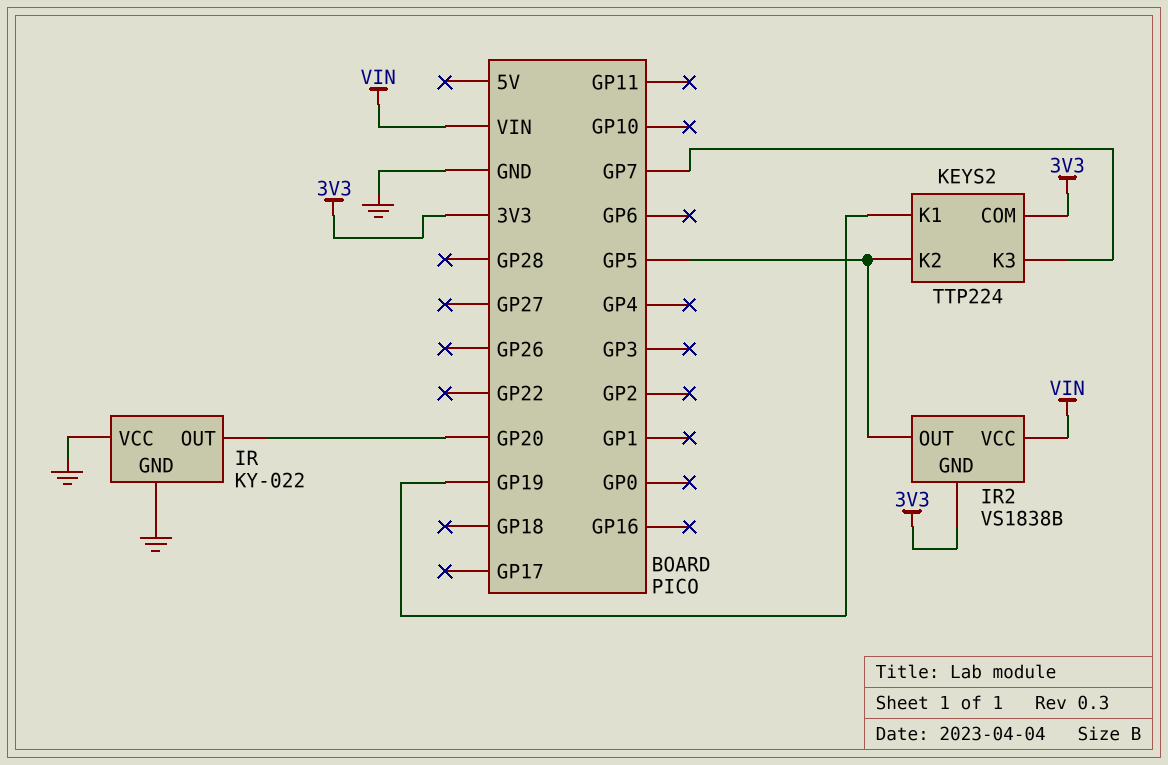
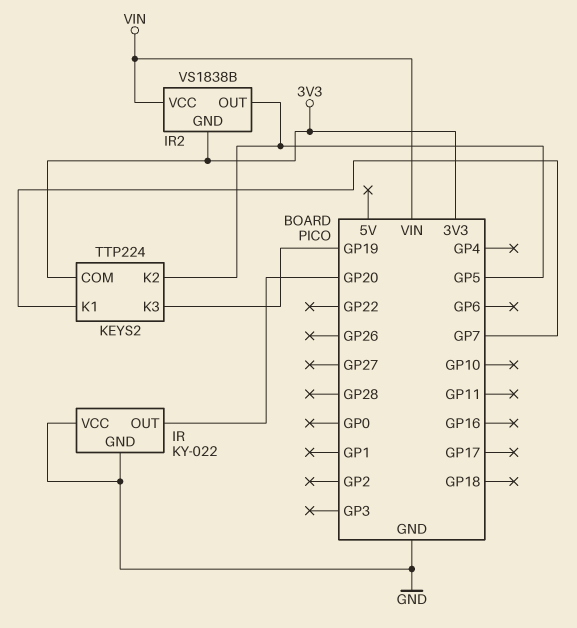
KEYS2 pin K1: GP19 -> GP7
KEYS2 pin K3: GP7 -> GP19

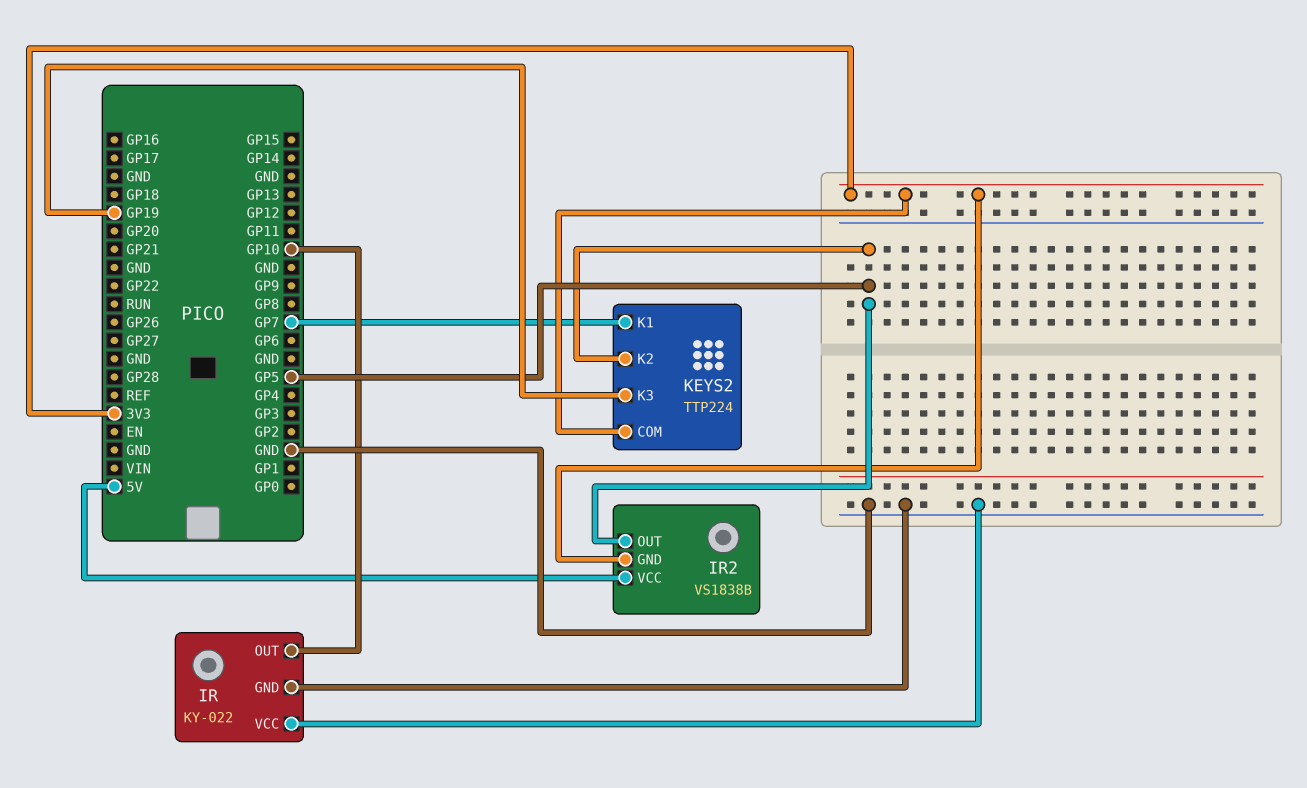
IR pin OUT: GP20 -> GP10
IR2 pin VCC: VIN -> 5V

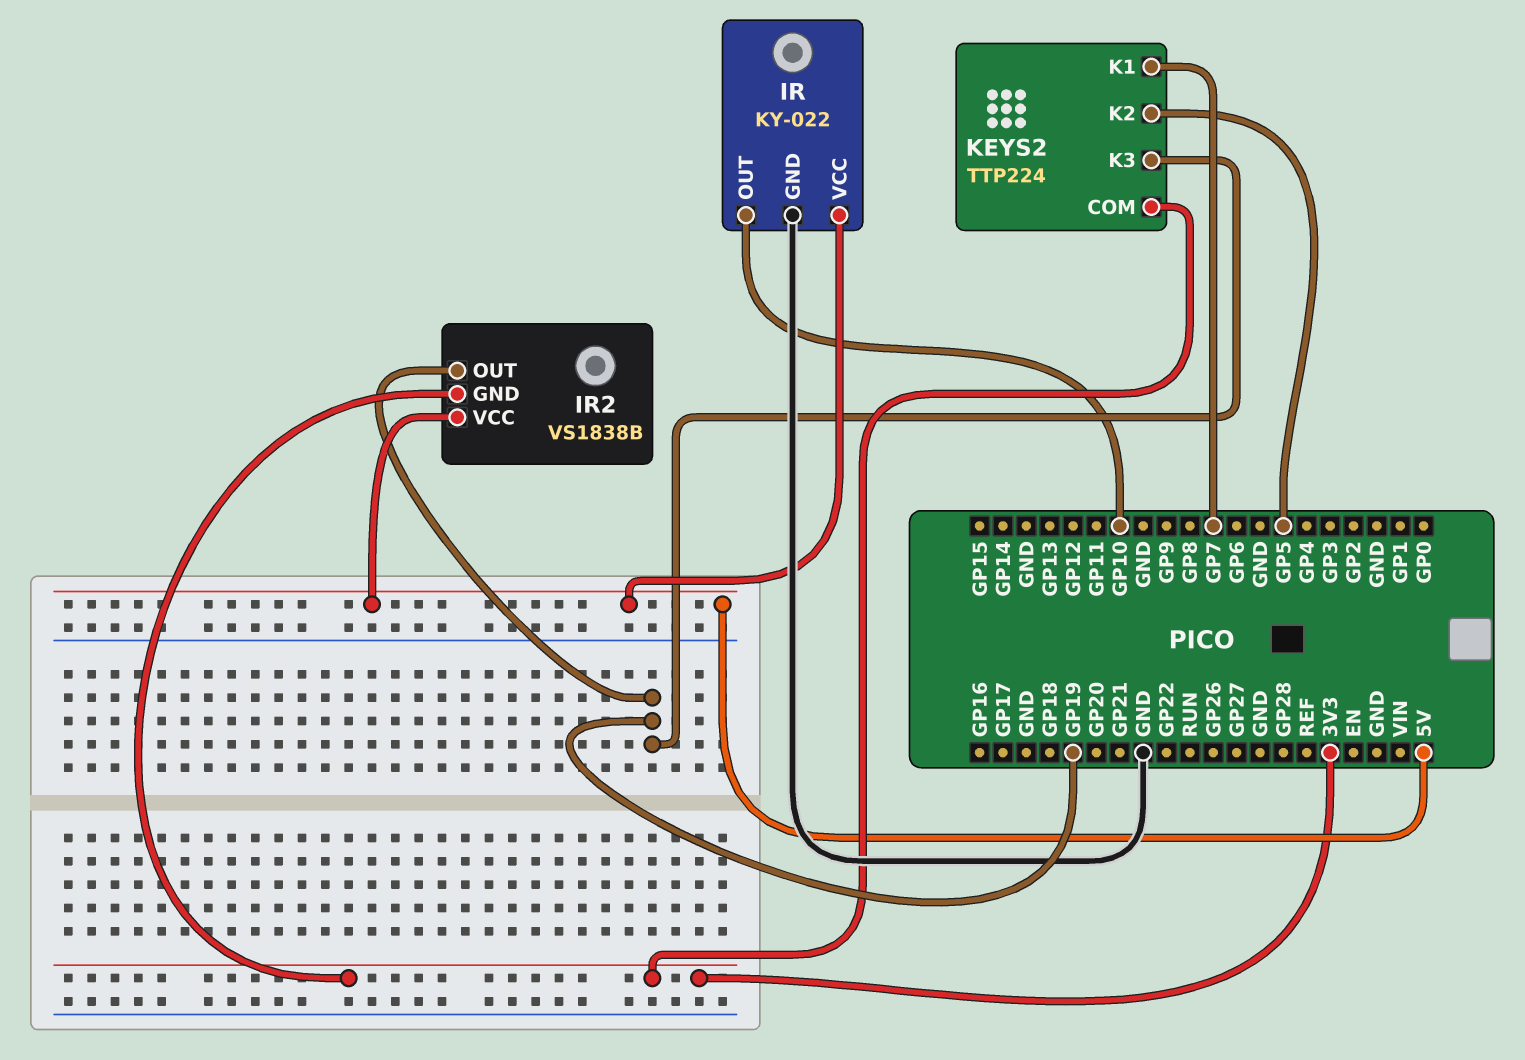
IR pin VCC: GND -> 5V
IR2 pin OUT: GP5 -> GP19

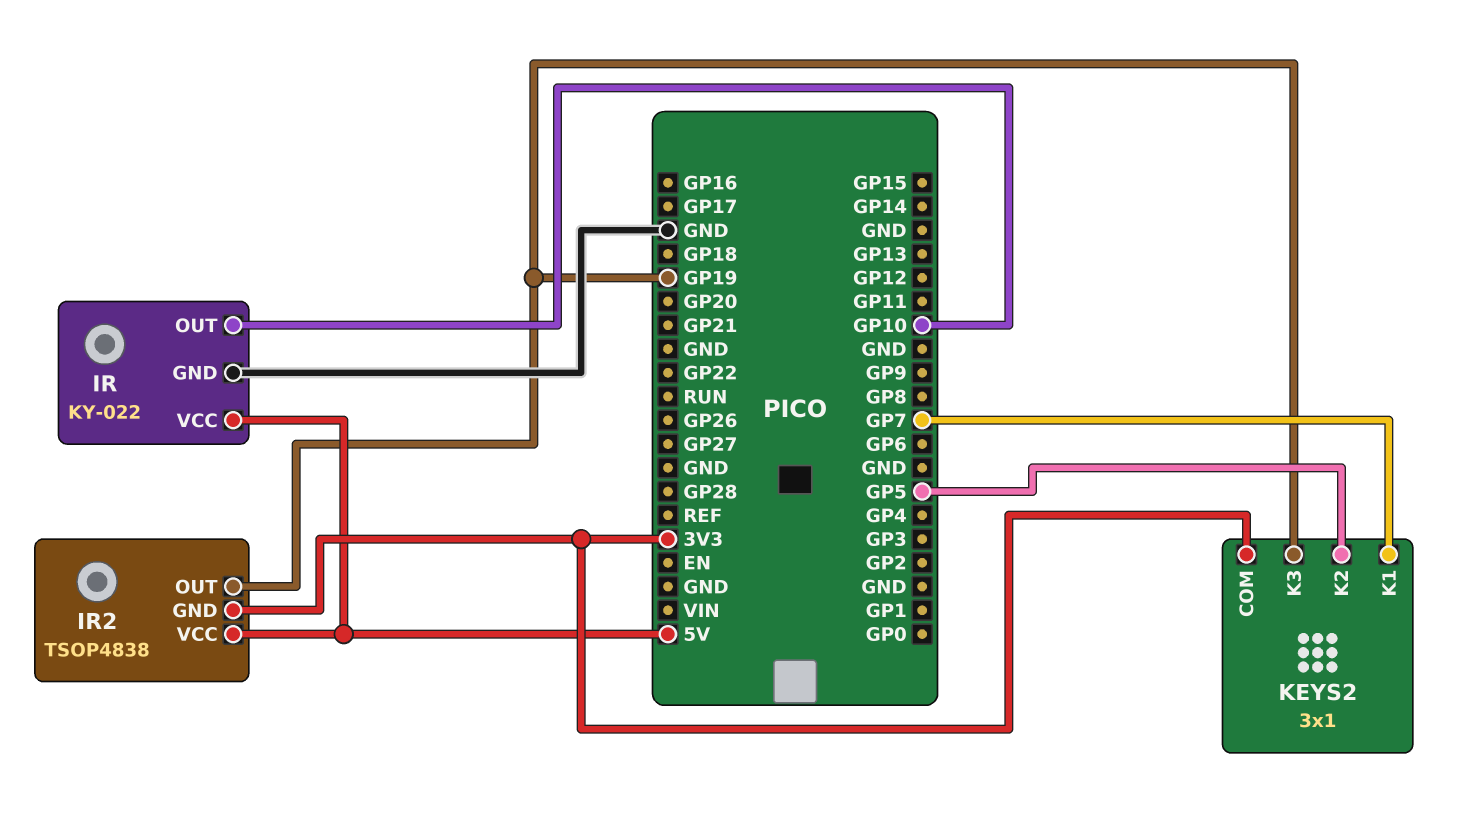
IR2: VS1838B -> TSOP4838
KEYS2: TTP224 -> 3x1

